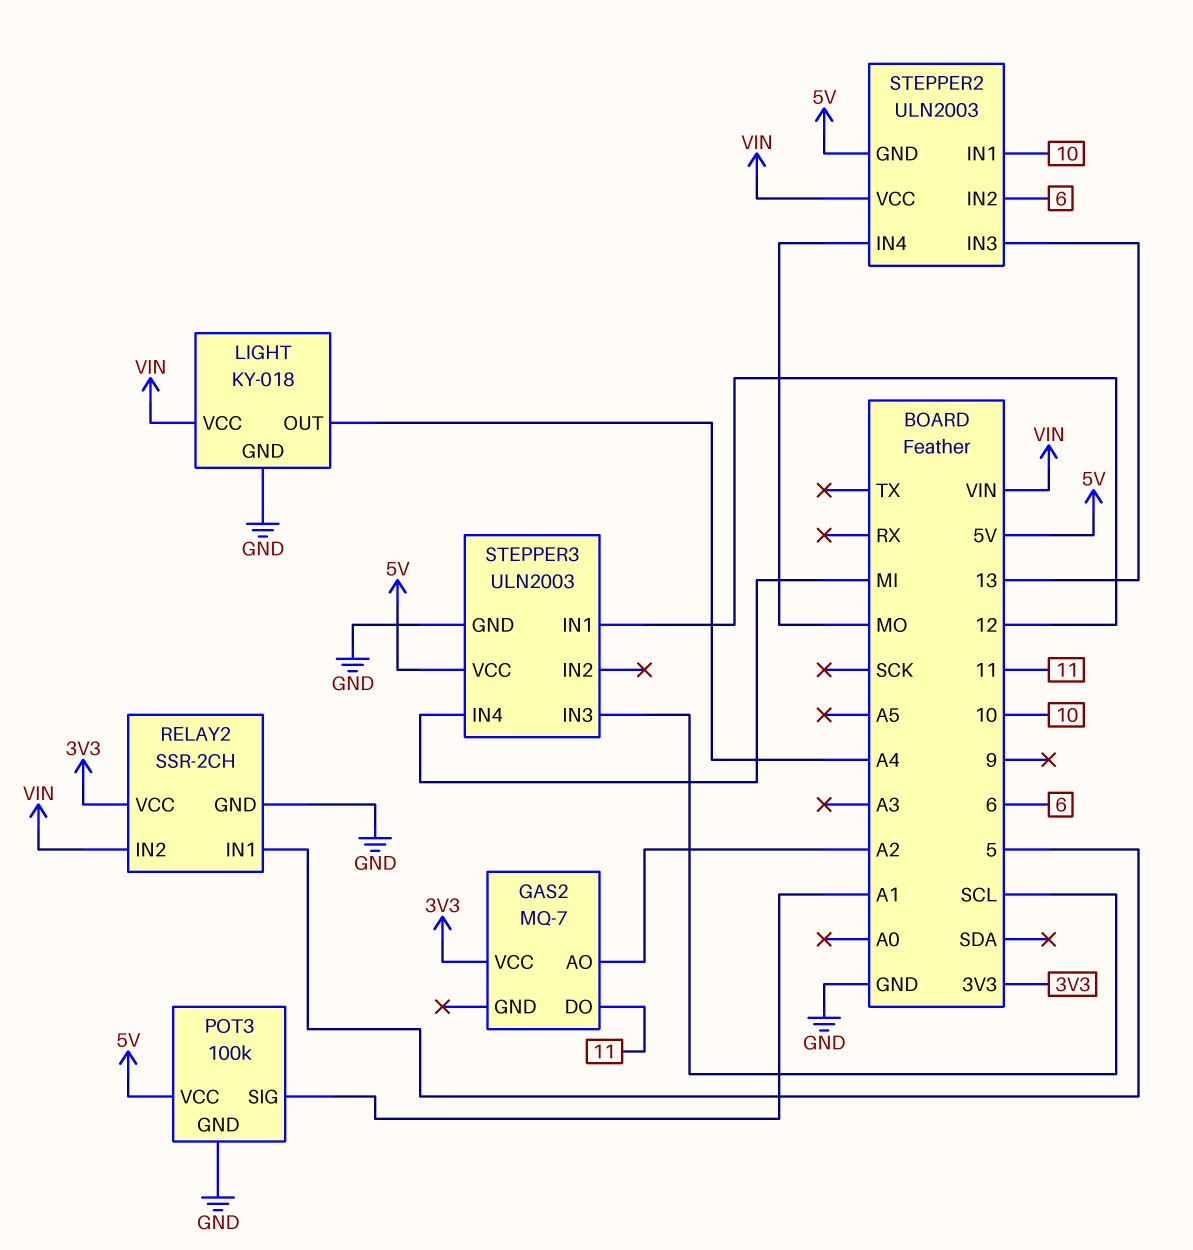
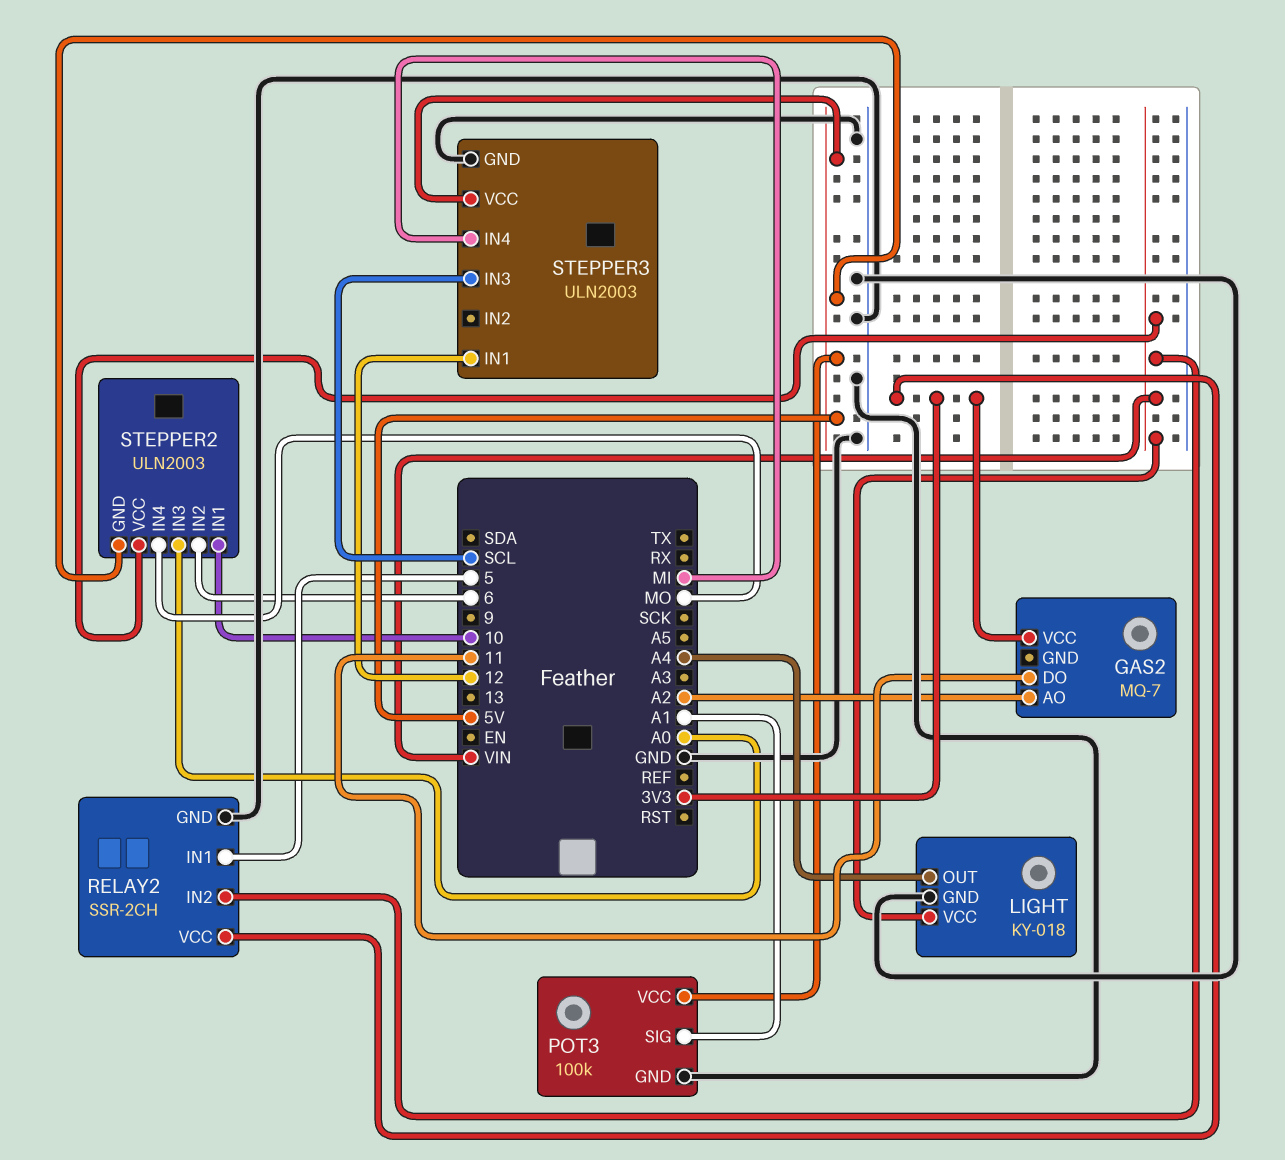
STEPPER2 pin IN3: 13 -> A0

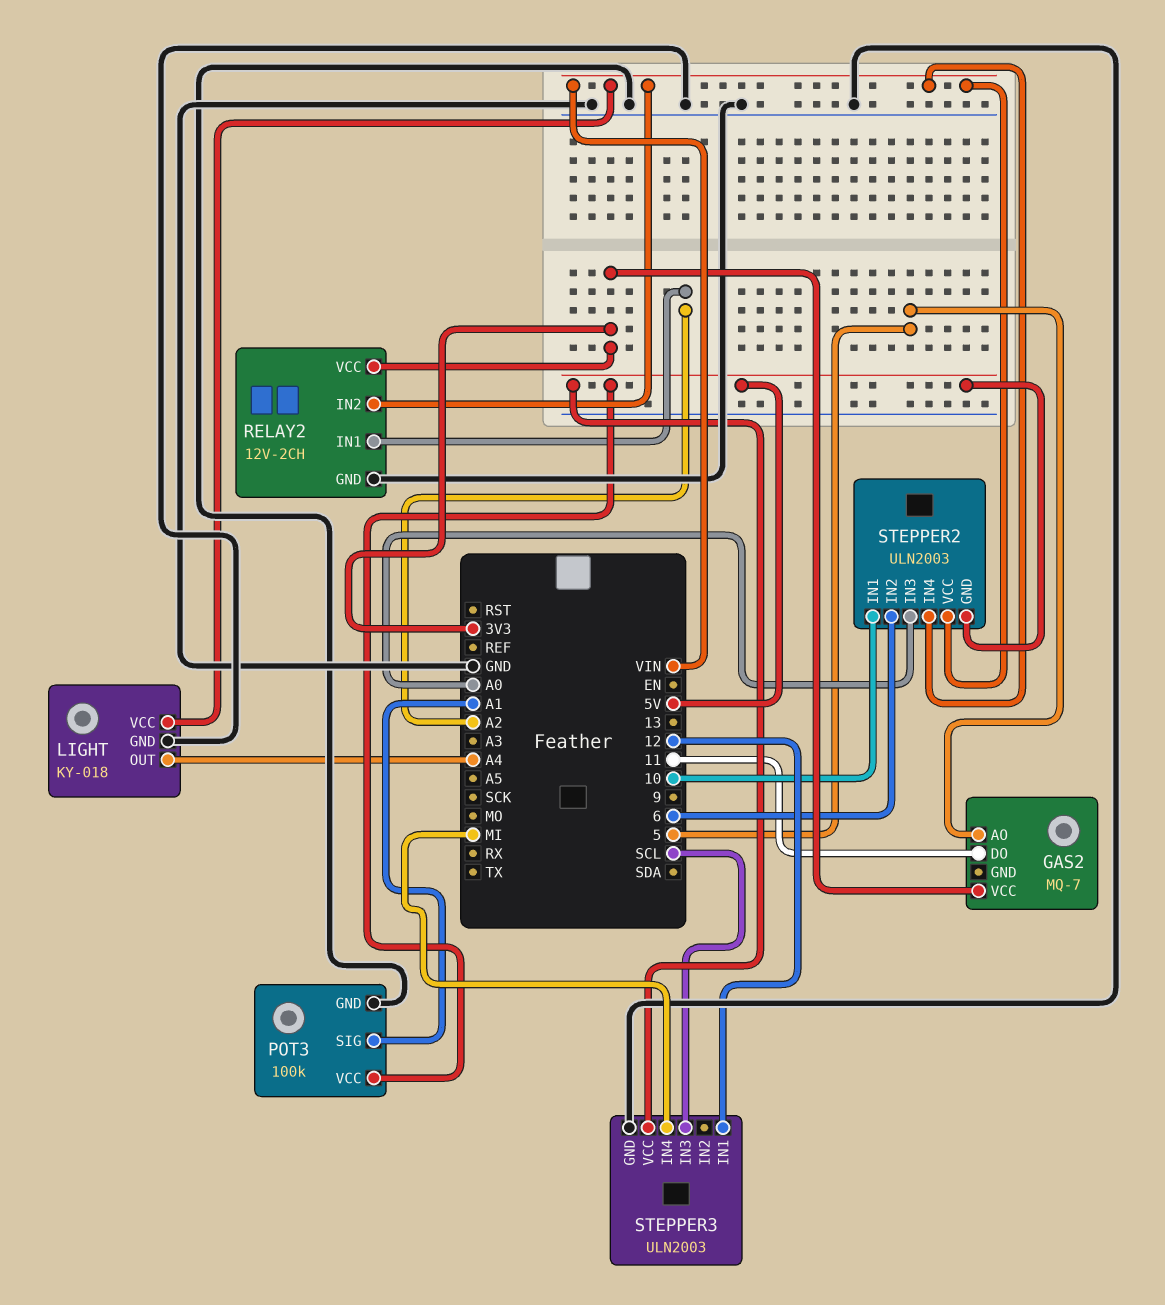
GAS2 pin AO: A2 -> 5
RELAY2: SSR-2CH -> 12V-2CH
RELAY2 pin IN1: 5 -> A2
STEPPER2 pin IN4: MO -> VIN

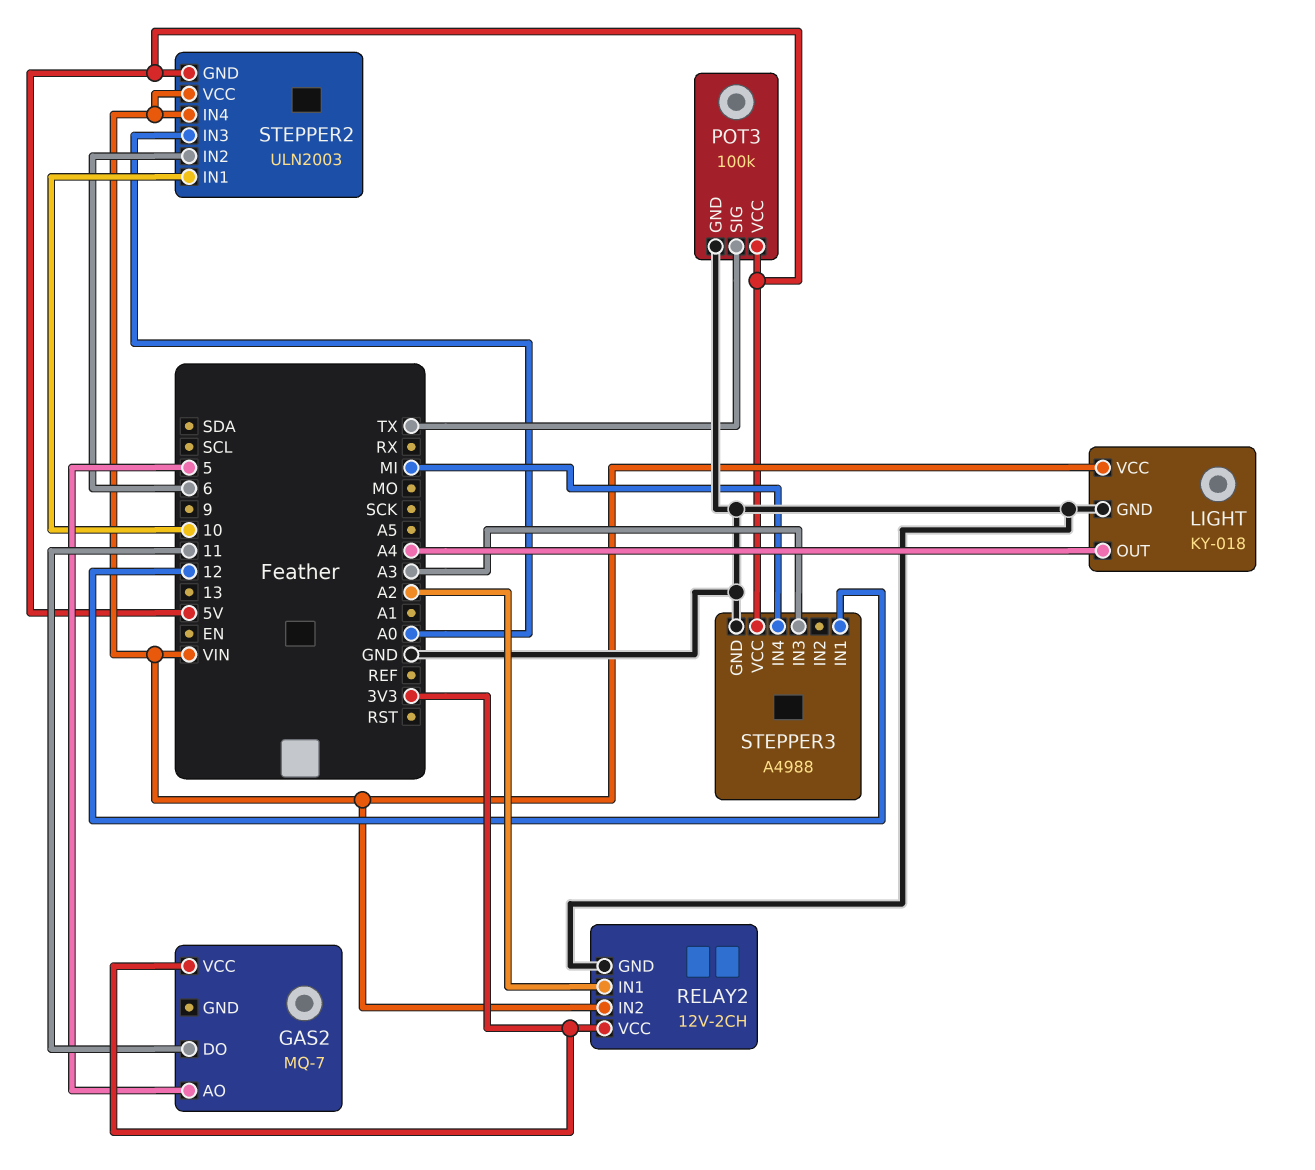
POT3 pin SIG: A1 -> TX
STEPPER3: ULN2003 -> A4988
STEPPER3 pin IN3: SCL -> A3

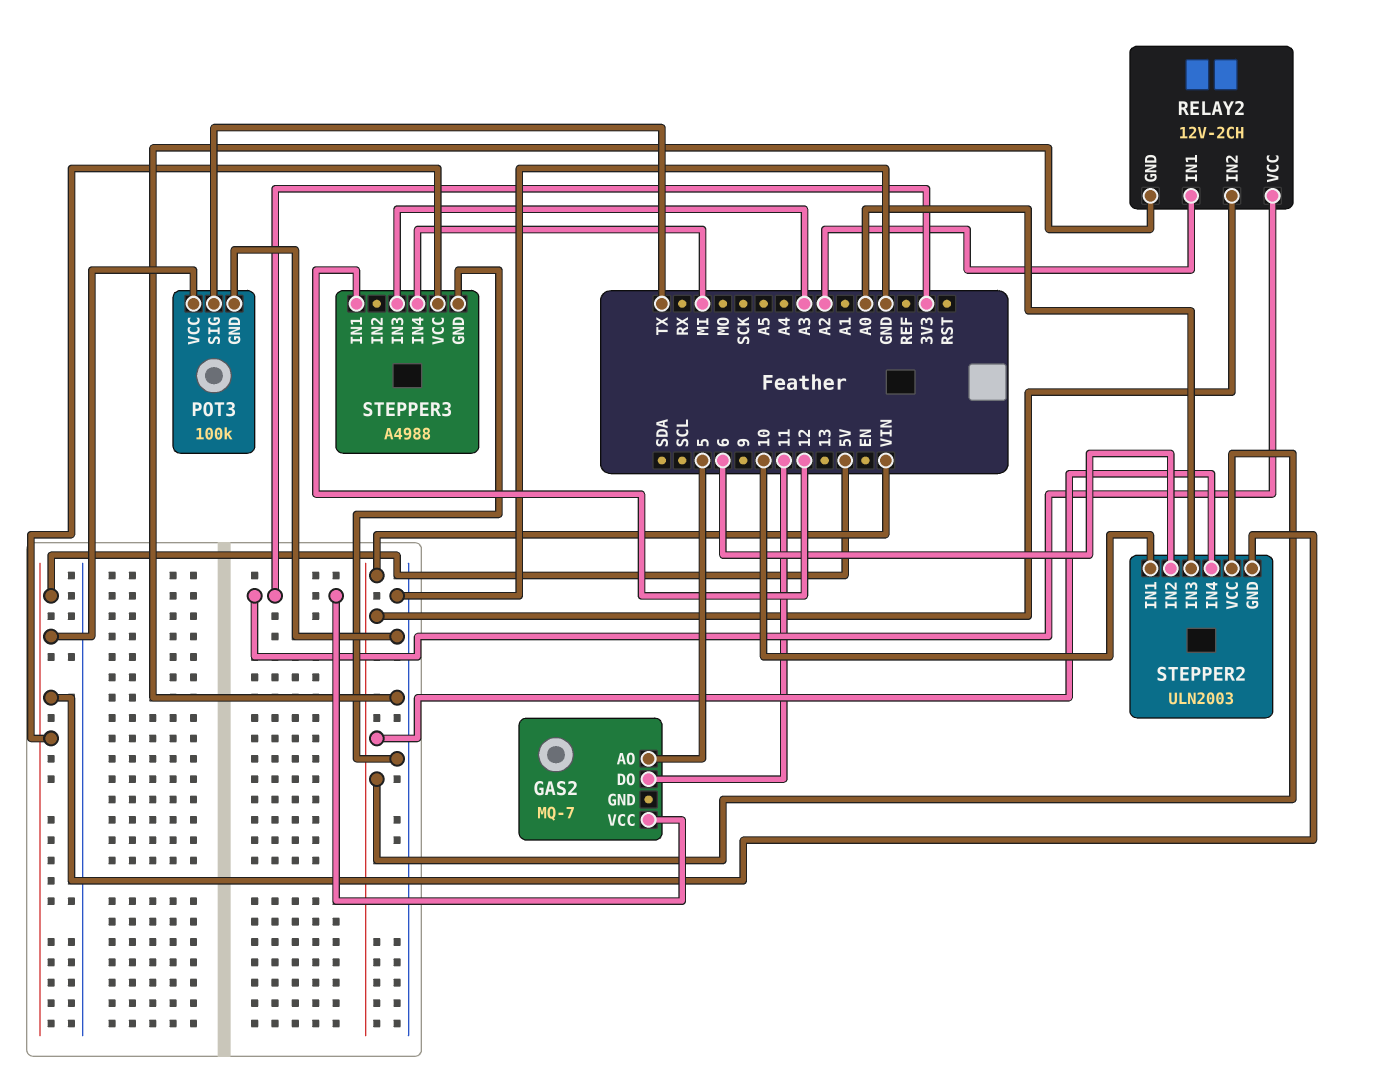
LIGHT: KY-018 -> none
LIGHT pin GND: GND -> none
LIGHT pin OUT: A4 -> none
LIGHT pin VCC: VIN -> none

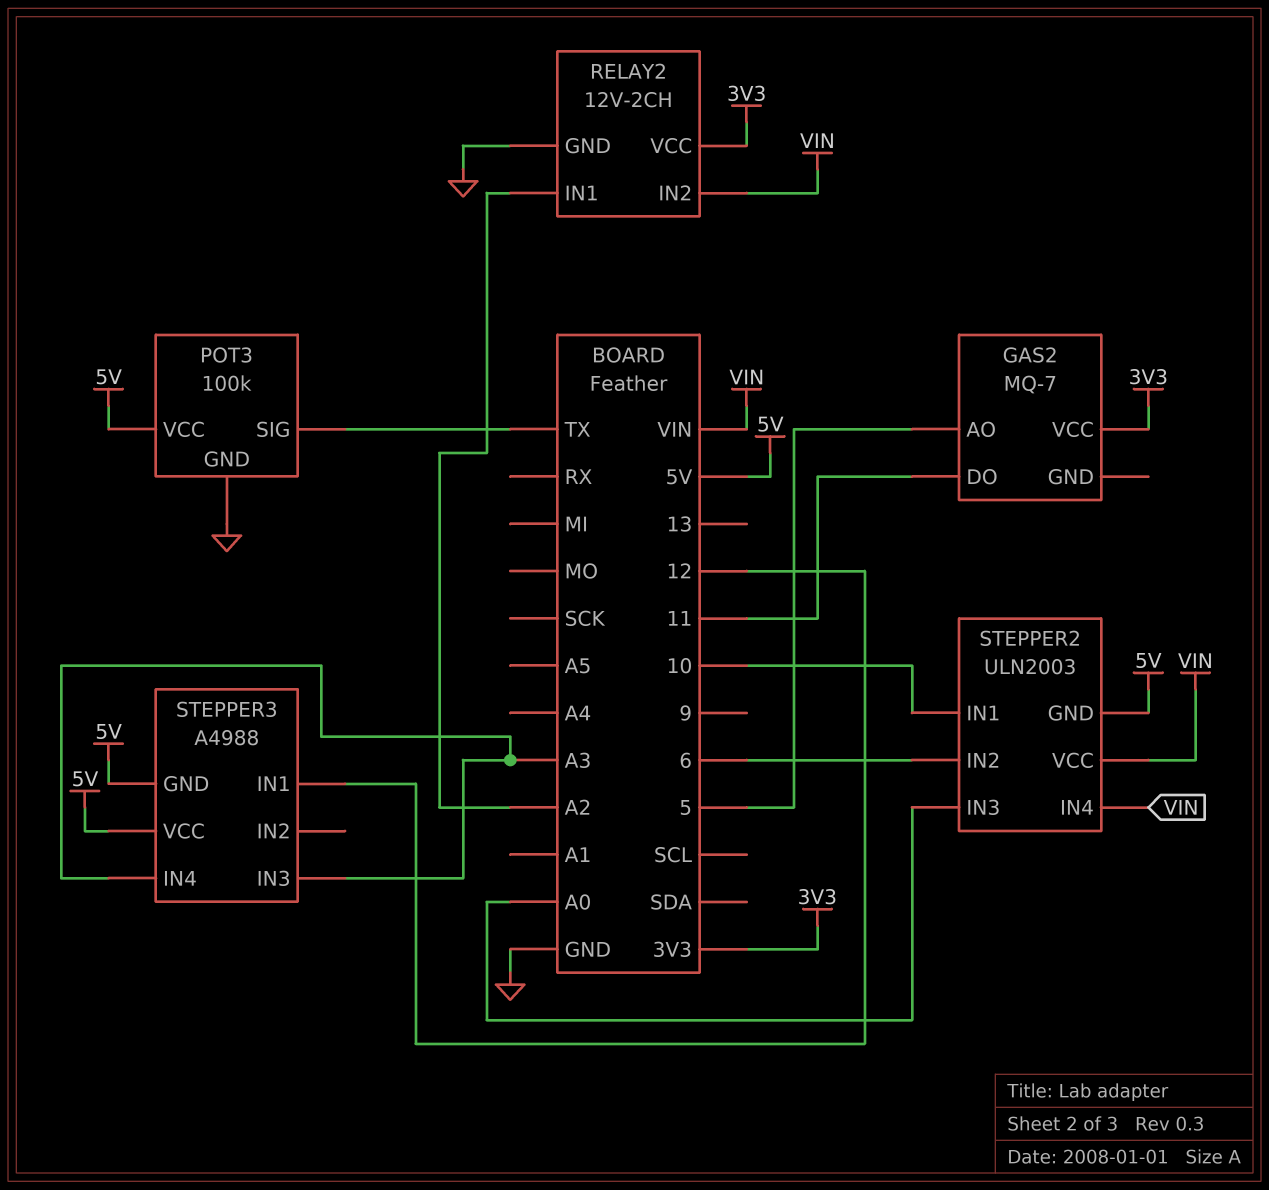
STEPPER3 pin GND: GND -> 5V
STEPPER3 pin IN4: MI -> A3

